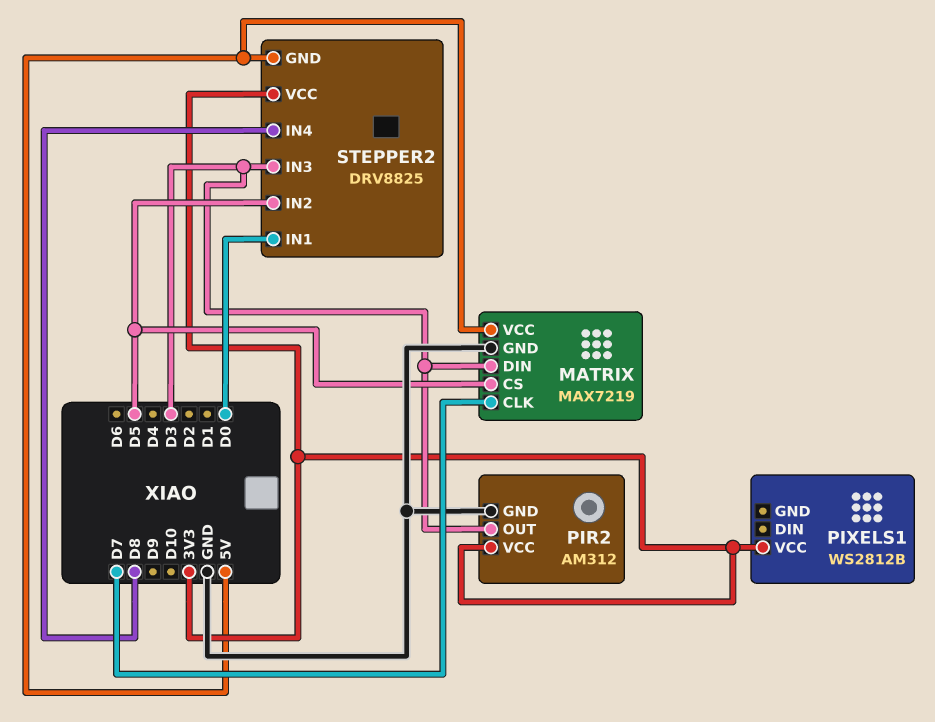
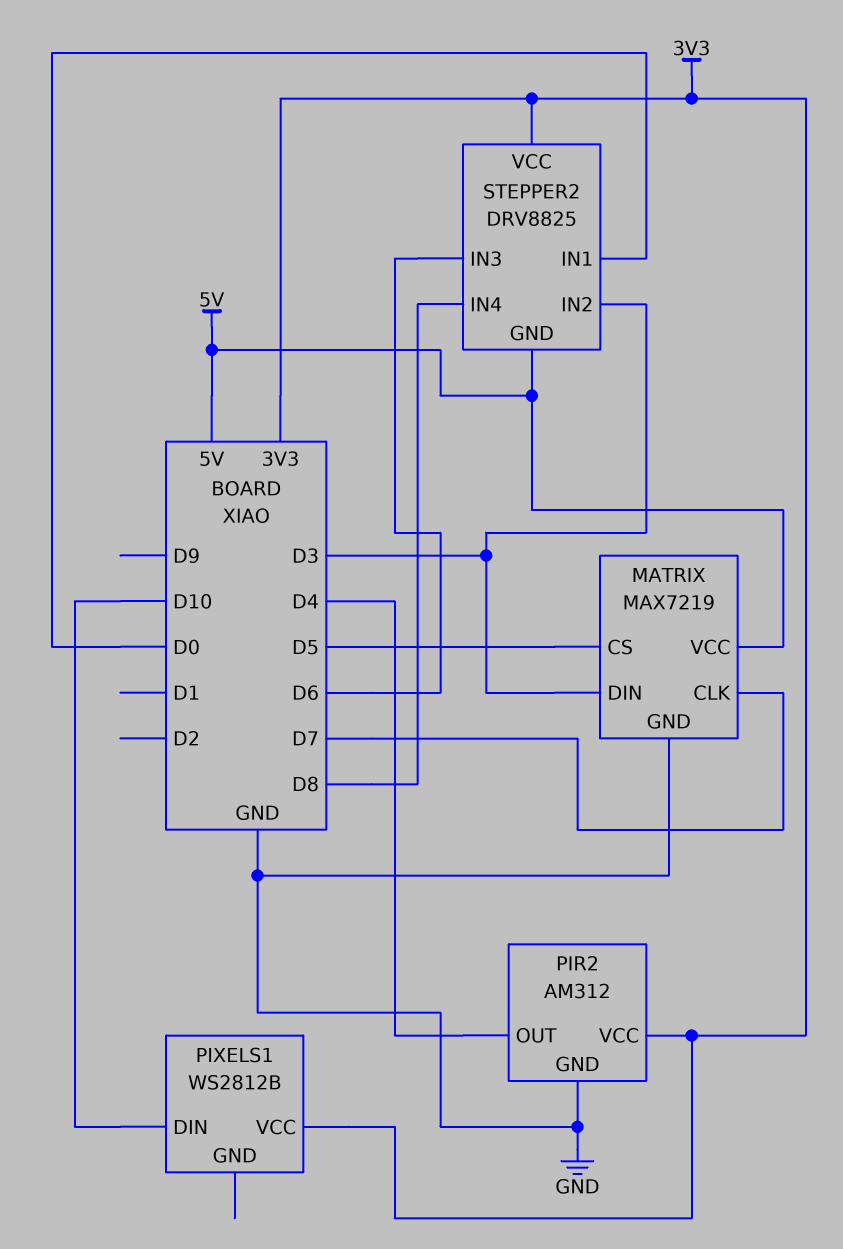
PIR2 pin OUT: D3 -> D4
PIXELS1 pin DIN: none -> D10
STEPPER2 pin IN2: D5 -> D3
STEPPER2 pin IN3: D3 -> D6

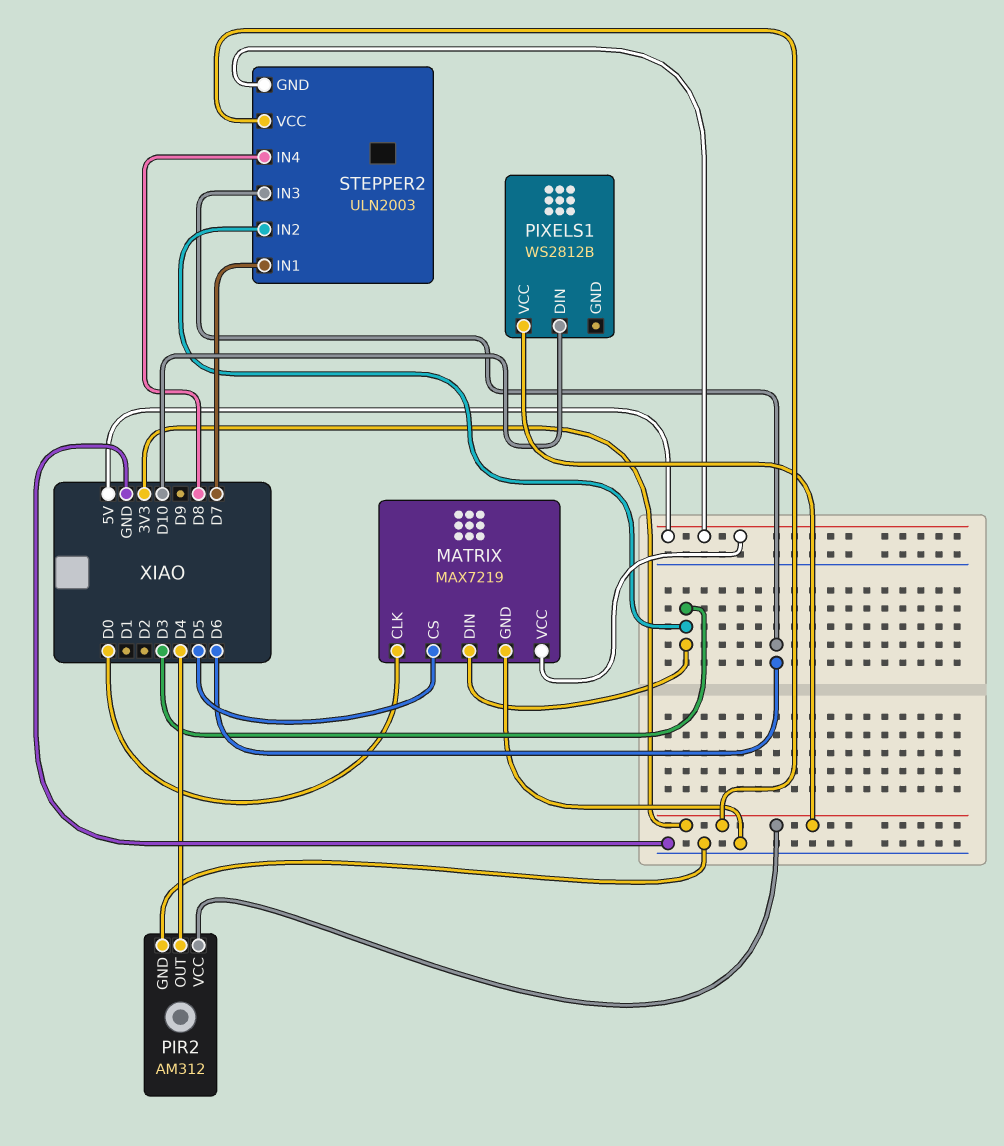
MATRIX pin CLK: D7 -> D0
STEPPER2: DRV8825 -> ULN2003
STEPPER2 pin IN1: D0 -> D7

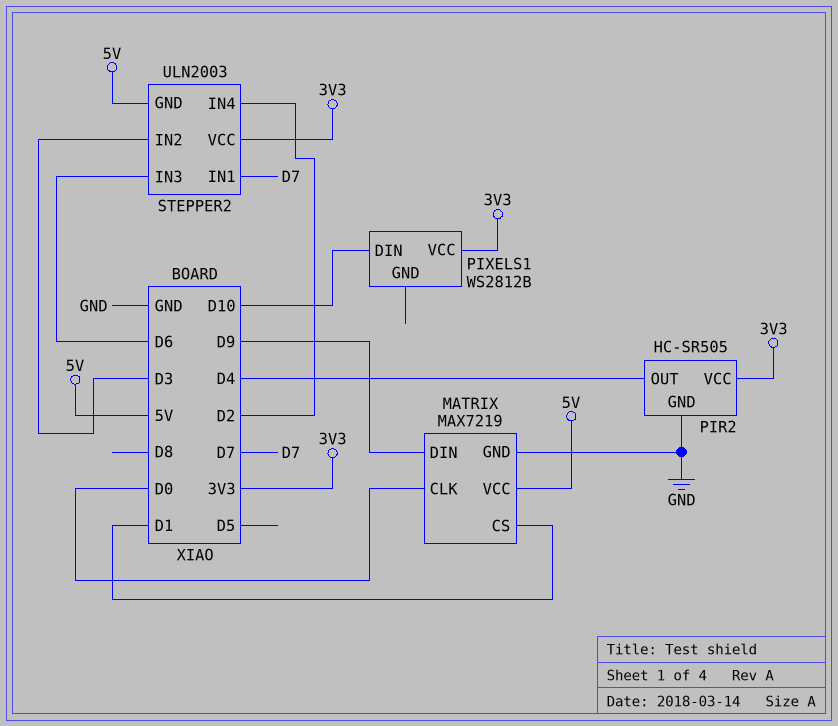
MATRIX pin CS: D5 -> D1
MATRIX pin DIN: D3 -> D9
PIR2: AM312 -> HC-SR505
STEPPER2 pin IN4: D8 -> D2

